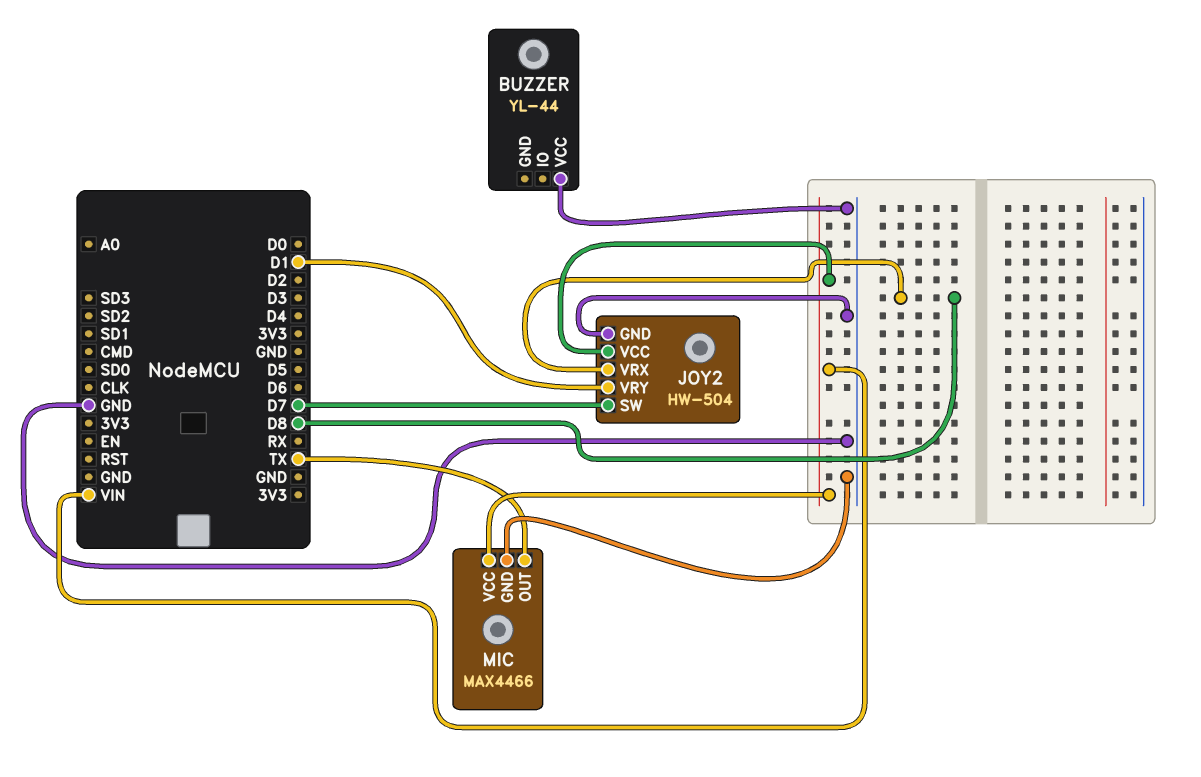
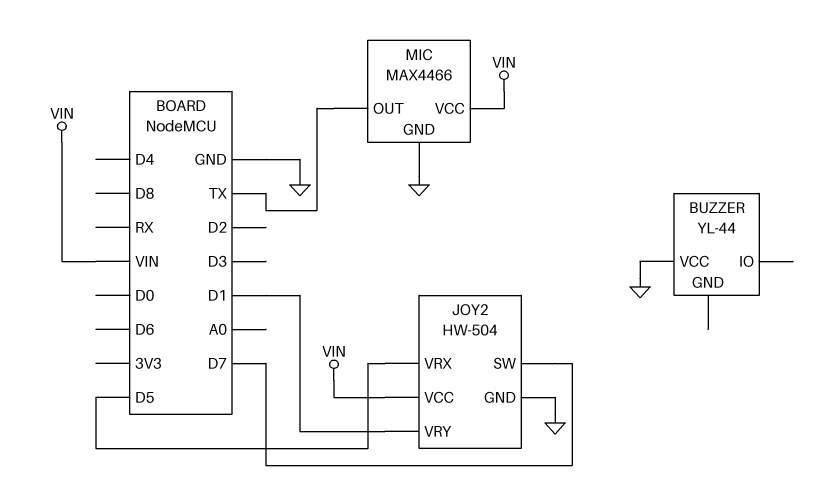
JOY2 pin VRX: D8 -> D5

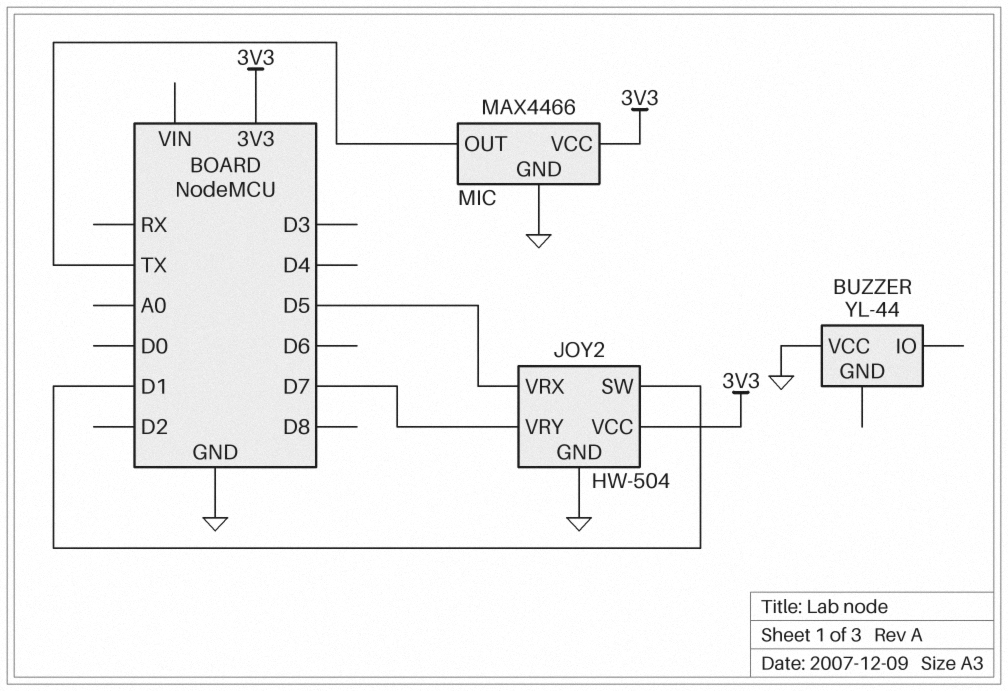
JOY2 pin SW: D7 -> D1
JOY2 pin VCC: VIN -> 3V3
JOY2 pin VRY: D1 -> D7
MIC pin VCC: VIN -> 3V3

